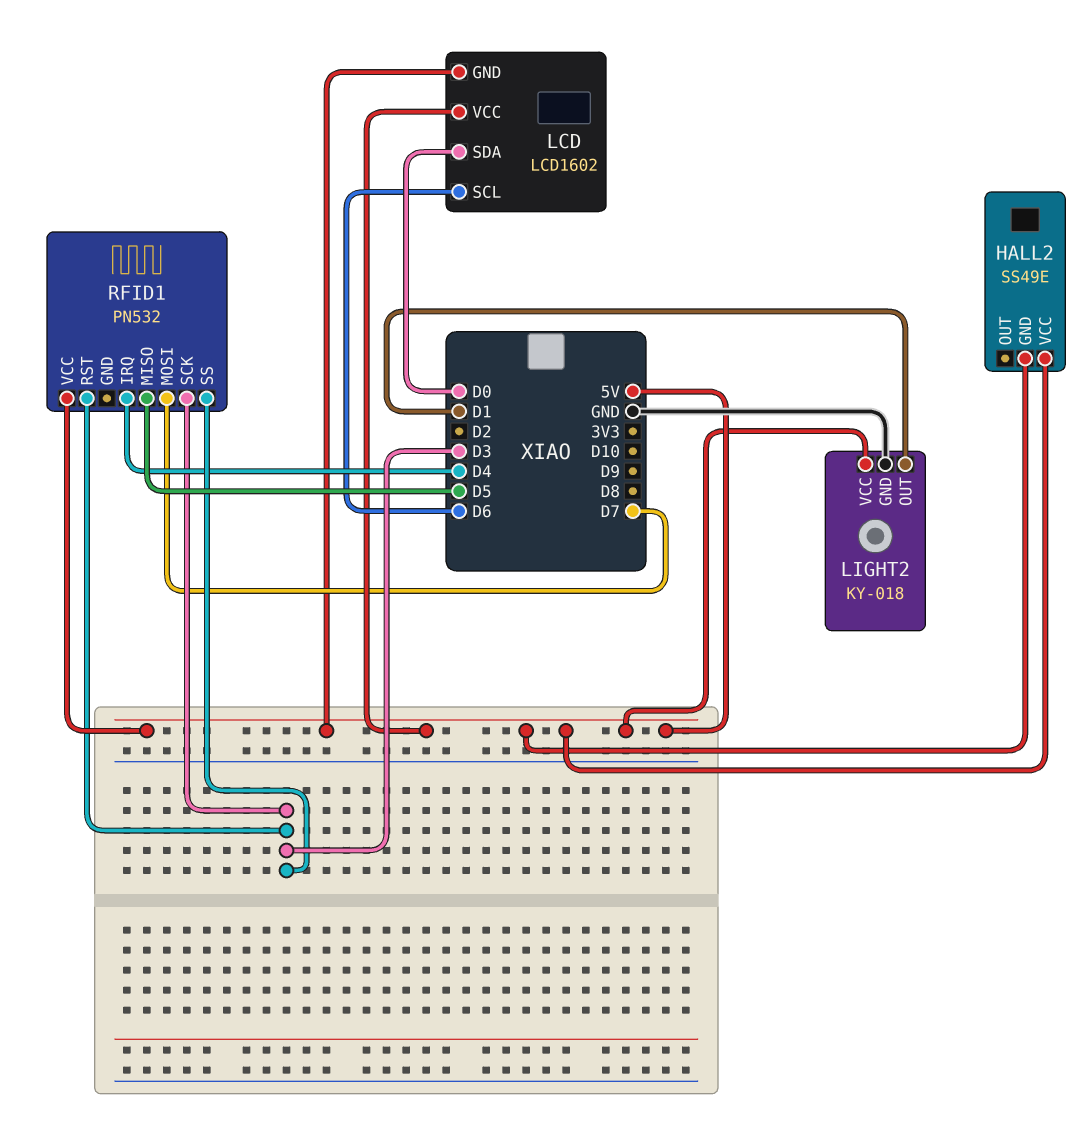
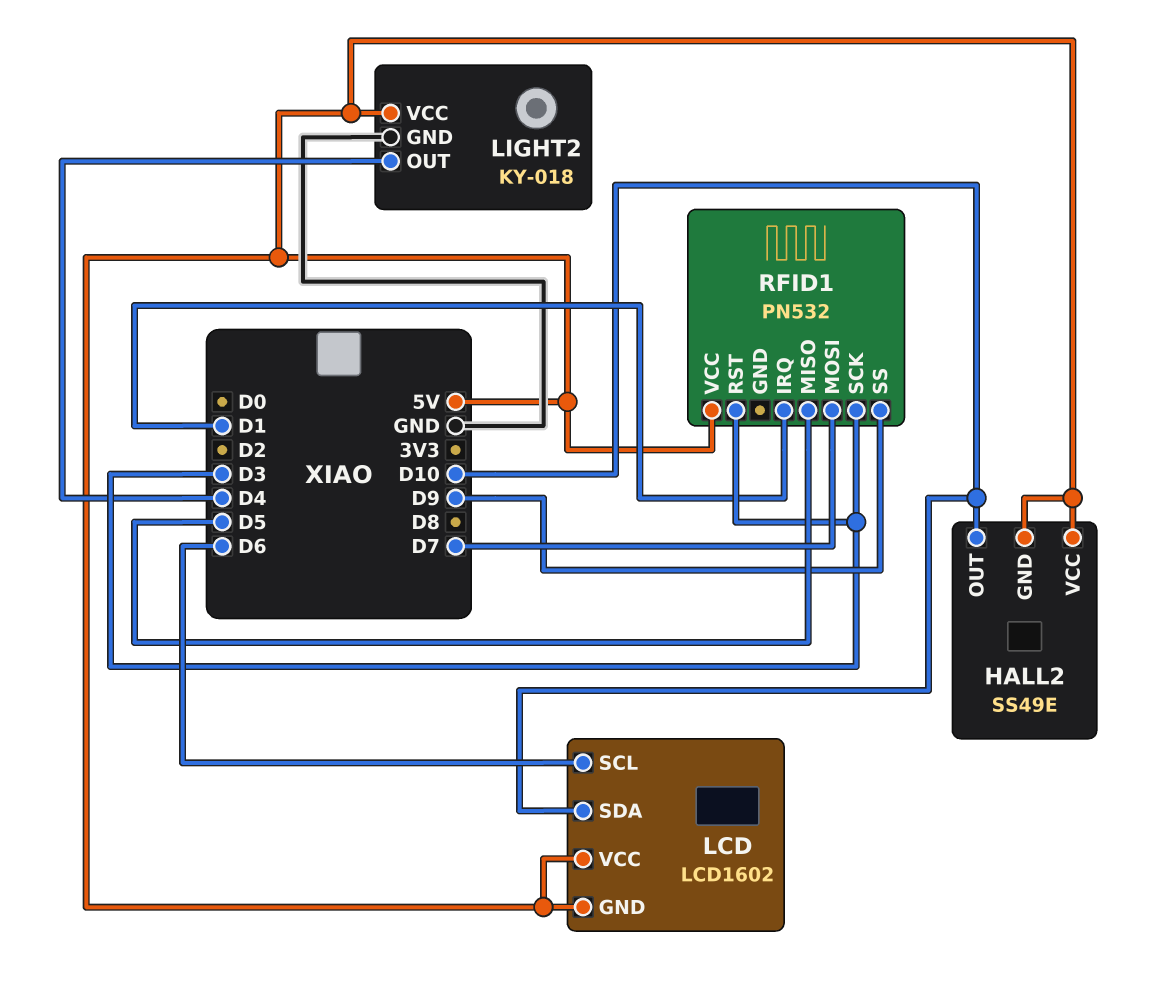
HALL2 pin OUT: none -> D10
LCD pin SDA: D0 -> D10
LIGHT2 pin OUT: D1 -> D4
RFID1 pin IRQ: D4 -> D1
RFID1 pin SS: D3 -> D9

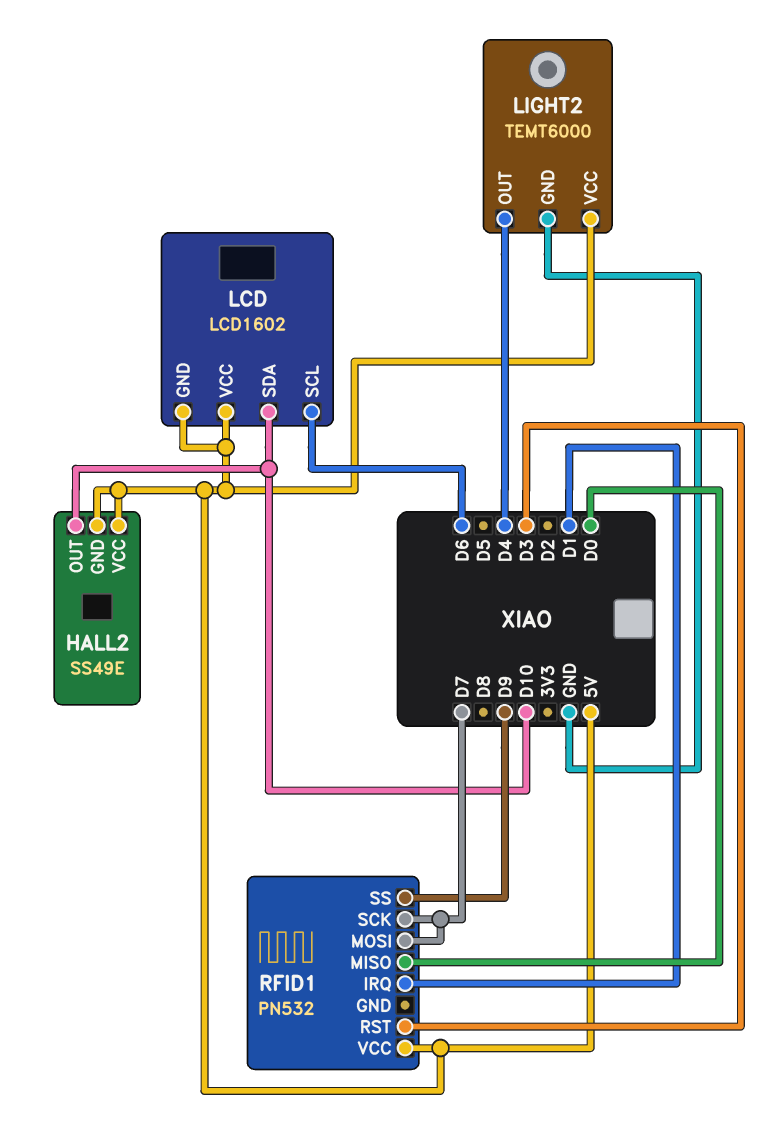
LIGHT2: KY-018 -> TEMT6000
RFID1 pin MISO: D5 -> D0
RFID1 pin SCK: D3 -> D7

